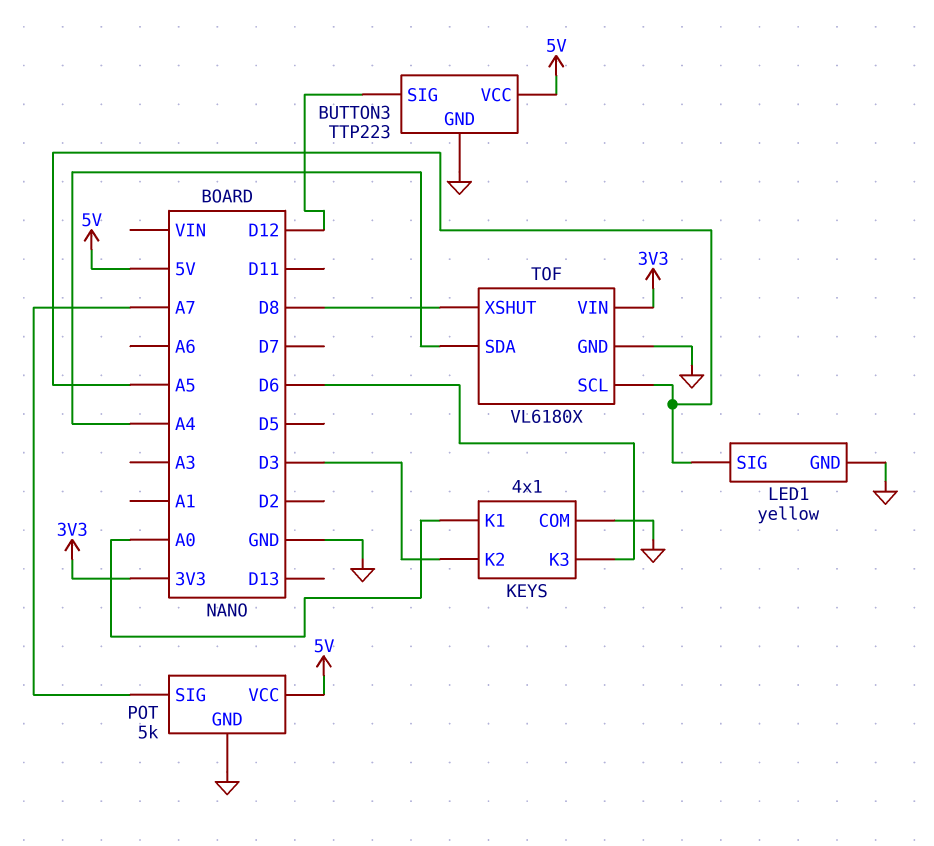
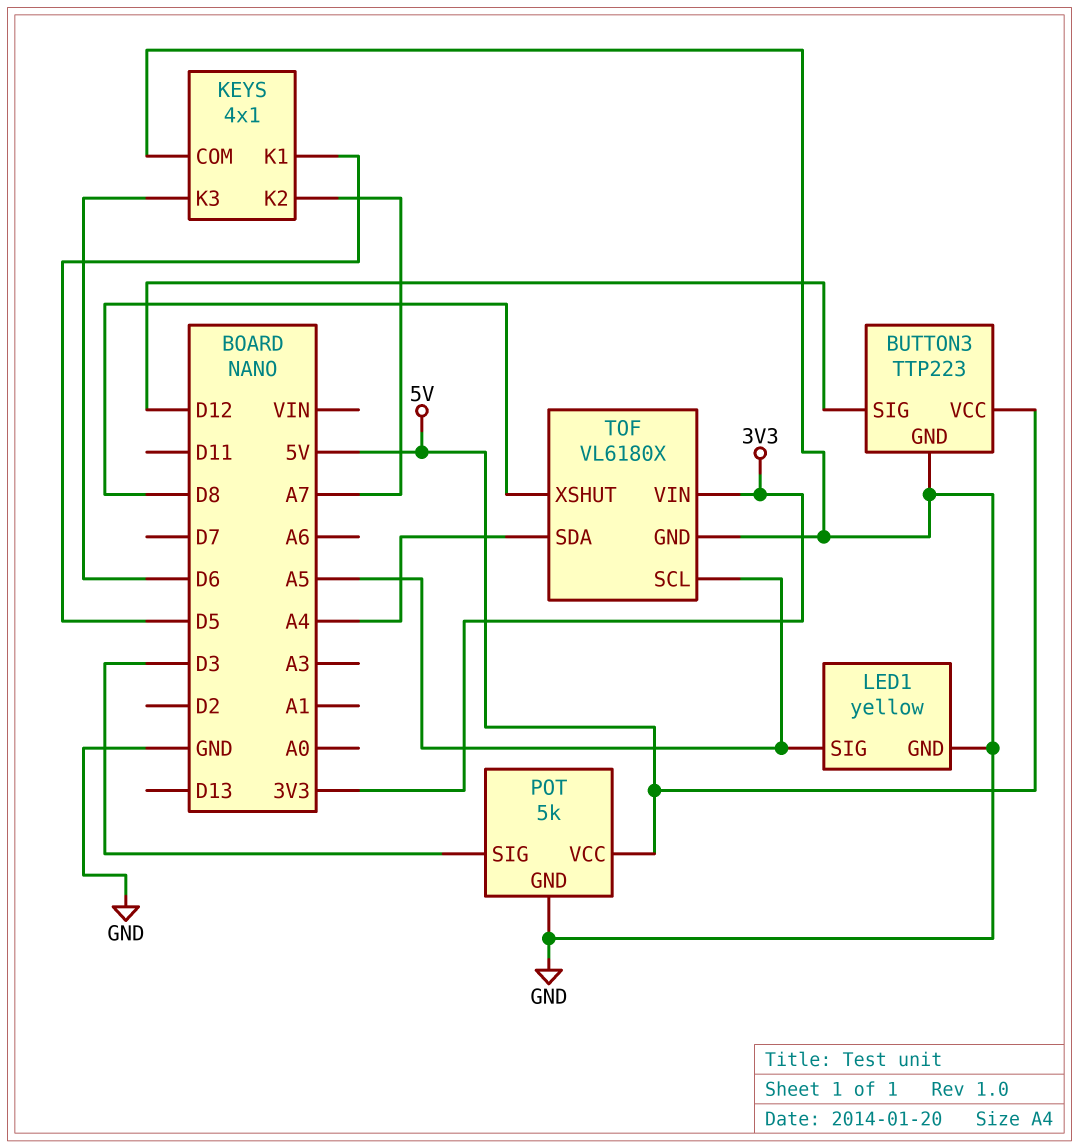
KEYS pin K1: A0 -> D5
KEYS pin K2: D3 -> A7
POT pin SIG: A7 -> D3

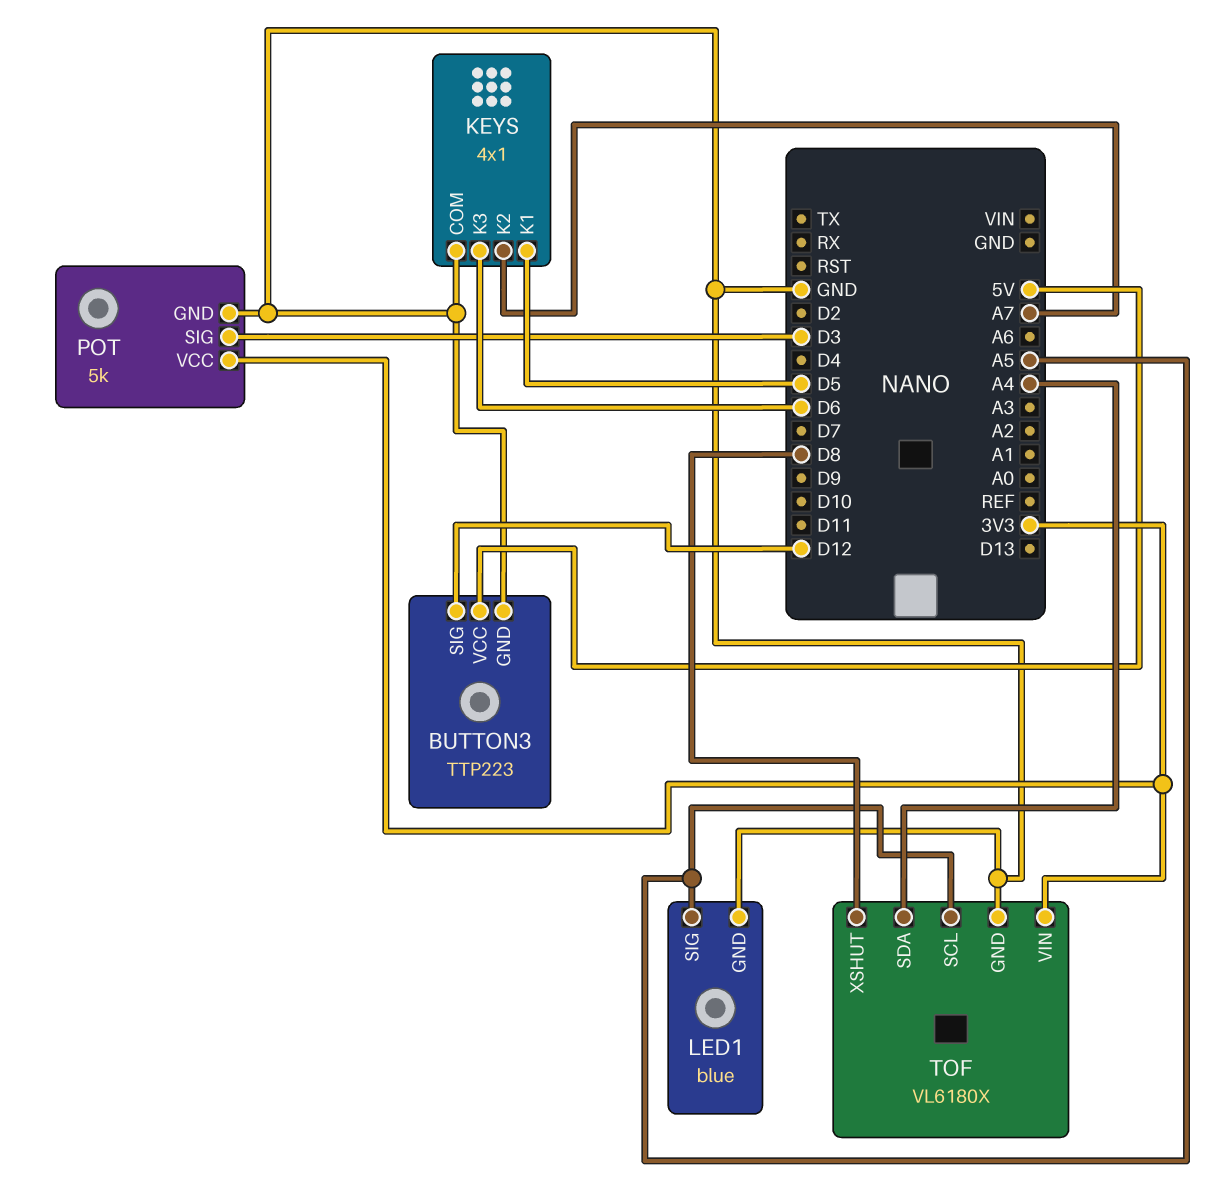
LED1: yellow -> blue
POT pin VCC: 5V -> 3V3

